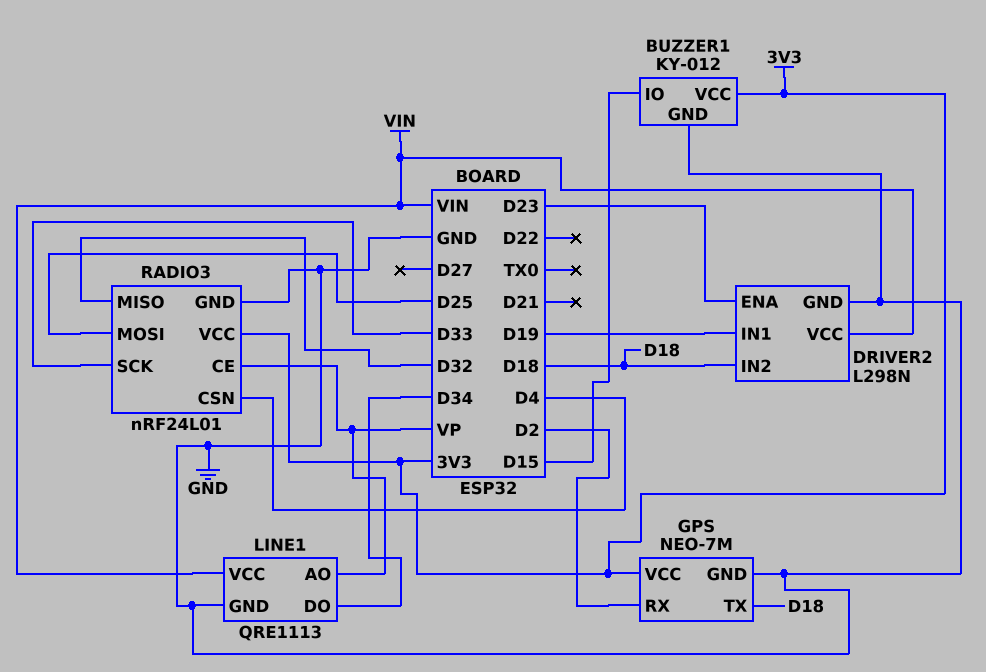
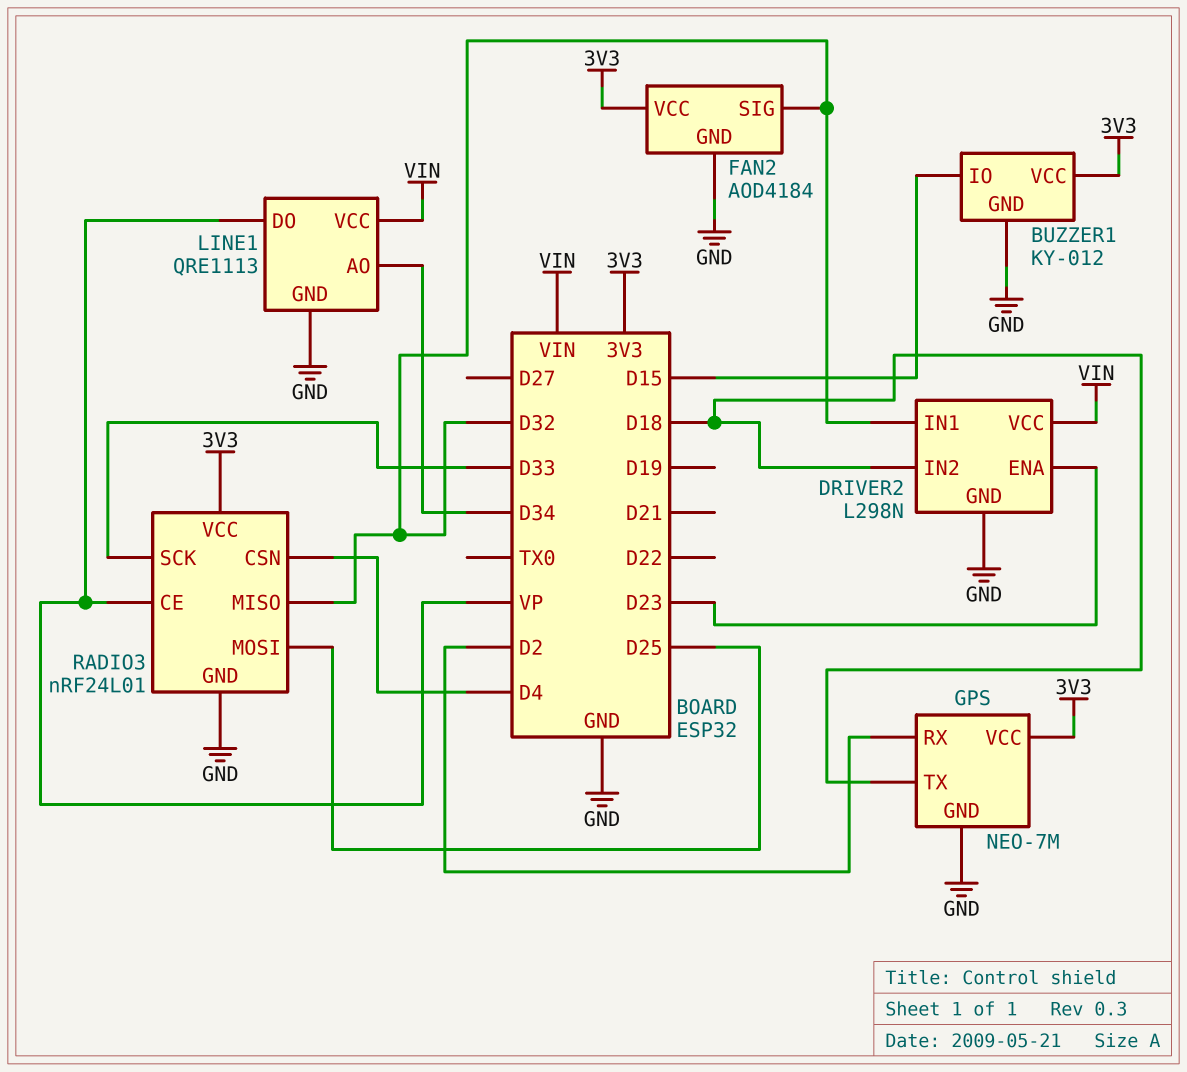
DRIVER2 pin IN1: D19 -> D32
FAN2: none -> AOD4184
FAN2 pin GND: none -> GND
FAN2 pin SIG: none -> D32
FAN2 pin VCC: none -> 3V3
LINE1 pin AO: VP -> D34
LINE1 pin DO: D34 -> VP

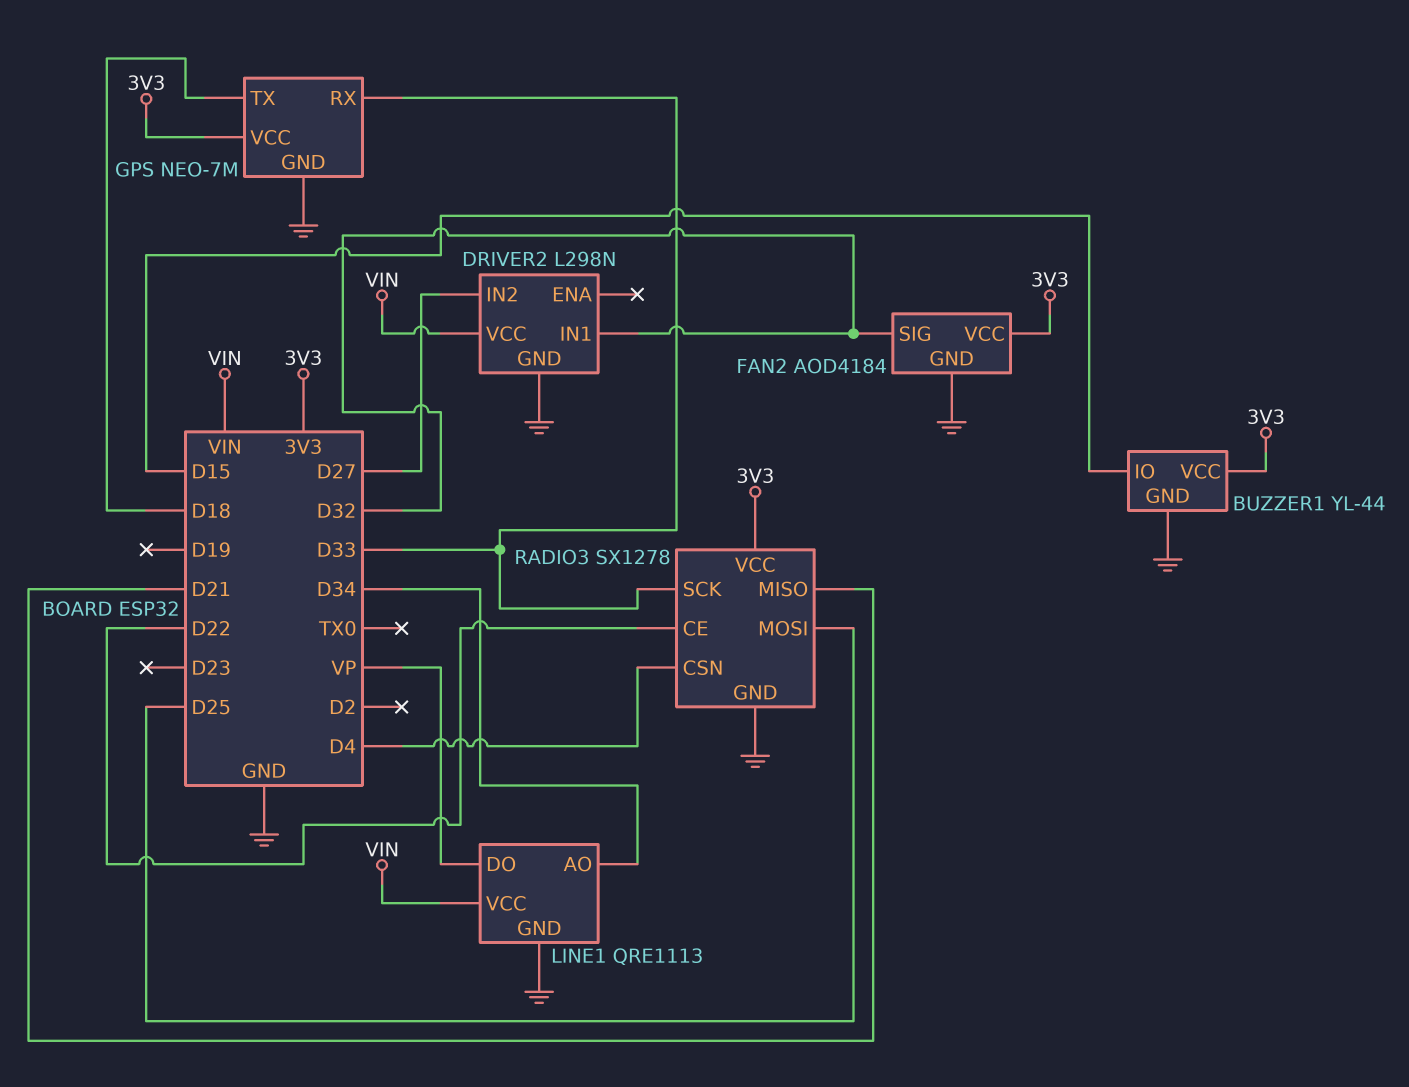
BUZZER1: KY-012 -> YL-44
DRIVER2 pin ENA: D23 -> none
DRIVER2 pin IN2: D18 -> D27
GPS pin RX: D2 -> D33
RADIO3: nRF24L01 -> SX1278
RADIO3 pin CE: VP -> D22
RADIO3 pin MISO: D32 -> D21

